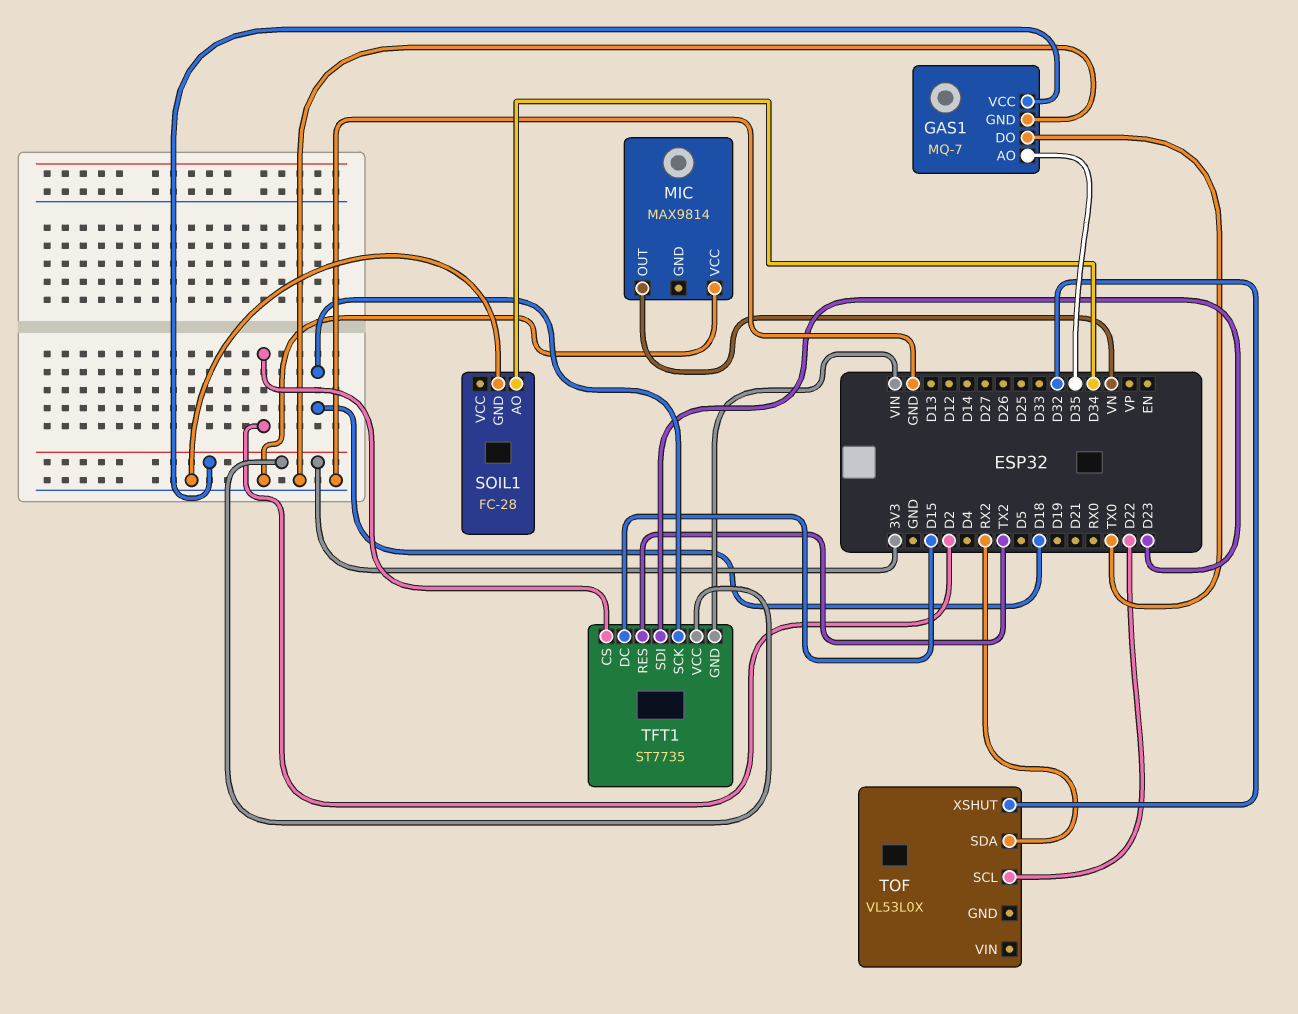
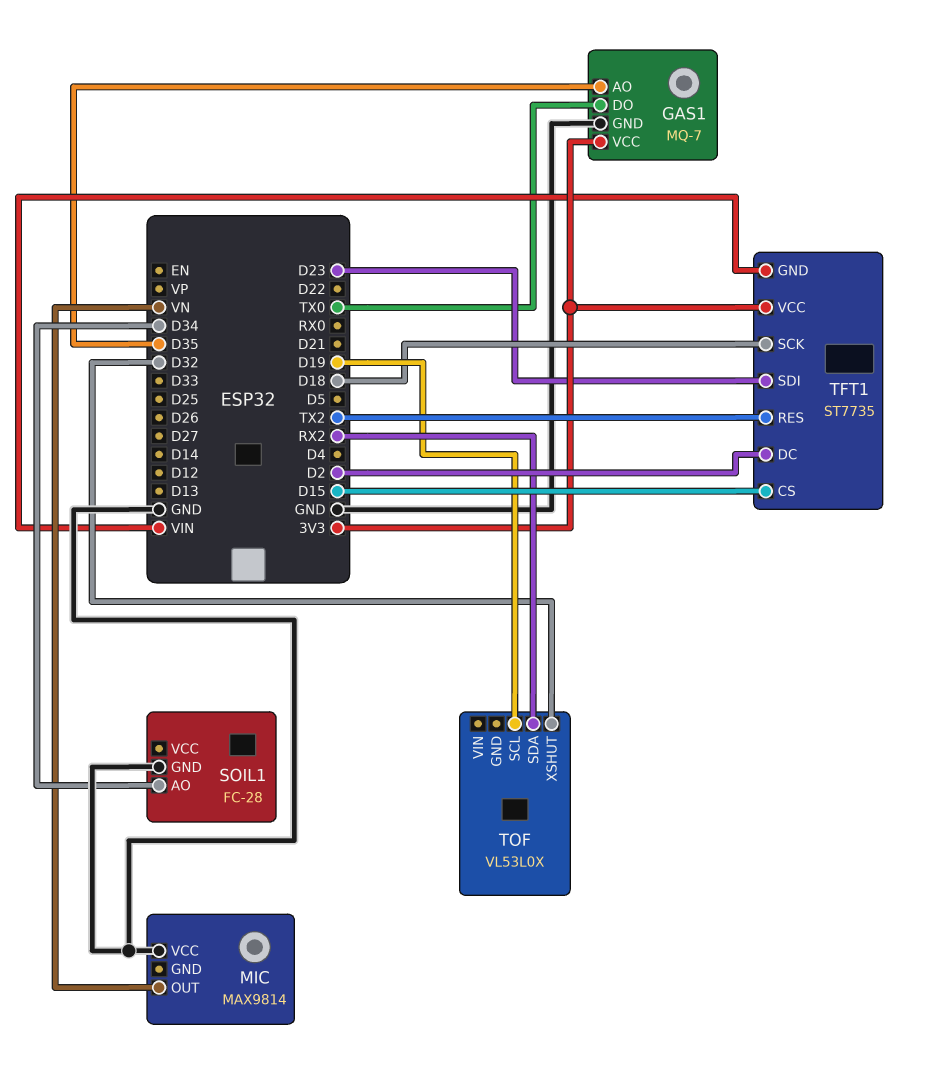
TFT1 pin CS: D2 -> D15
TFT1 pin DC: D15 -> D2
TOF pin SCL: D22 -> D19

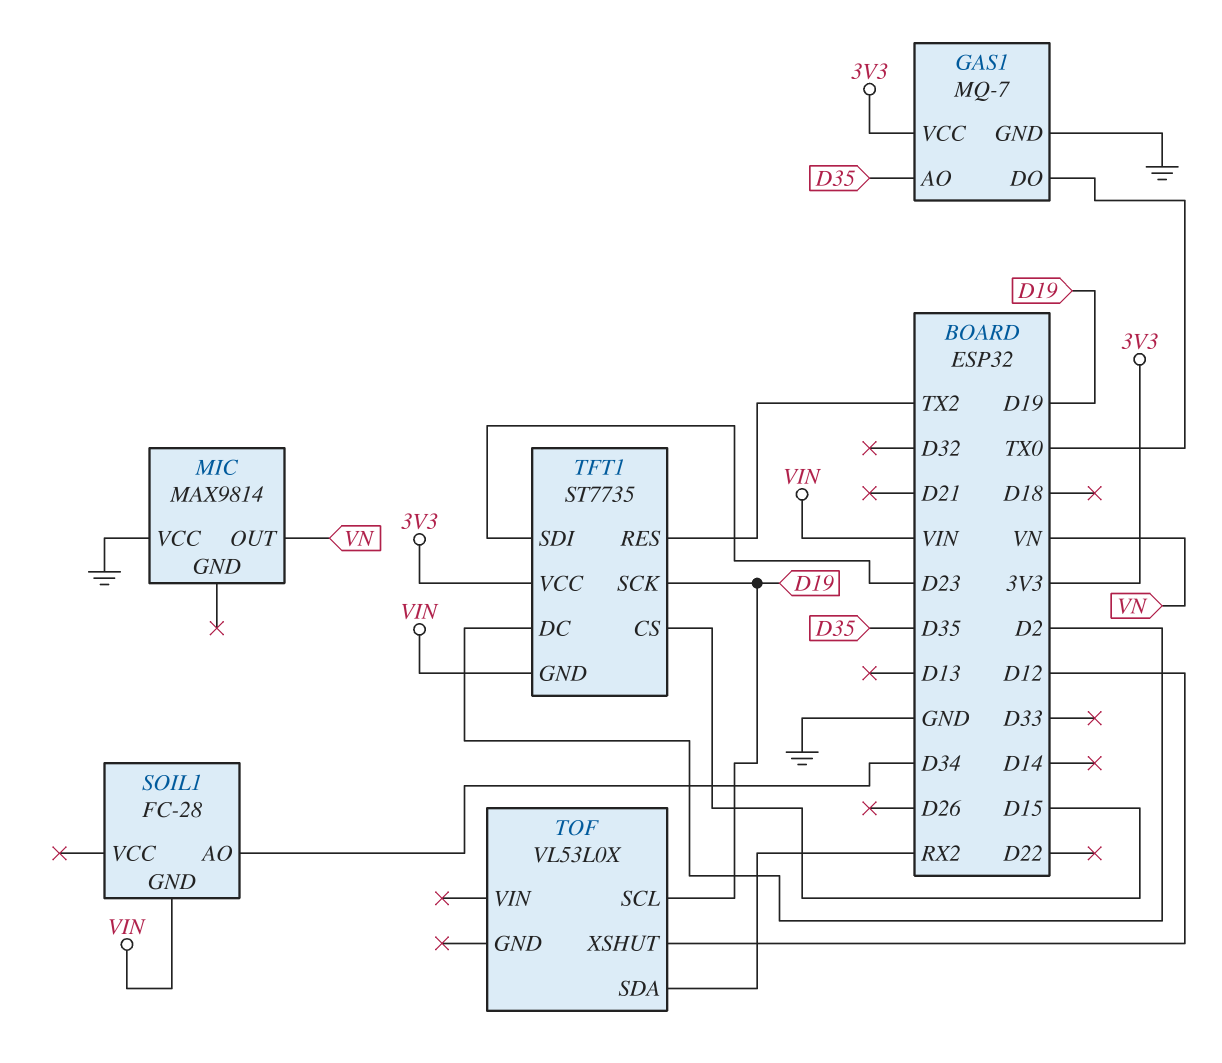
SOIL1 pin GND: GND -> VIN
TFT1 pin SCK: D18 -> D19
TOF pin XSHUT: D32 -> D12

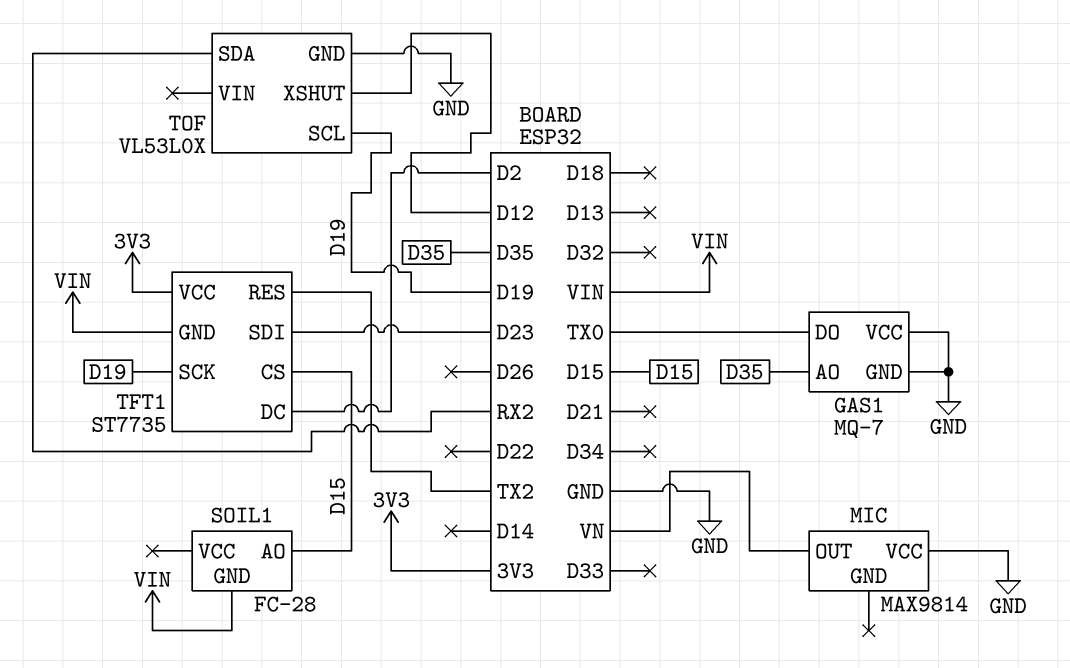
GAS1 pin VCC: 3V3 -> GND
SOIL1 pin AO: D34 -> D15
TOF pin GND: none -> GND

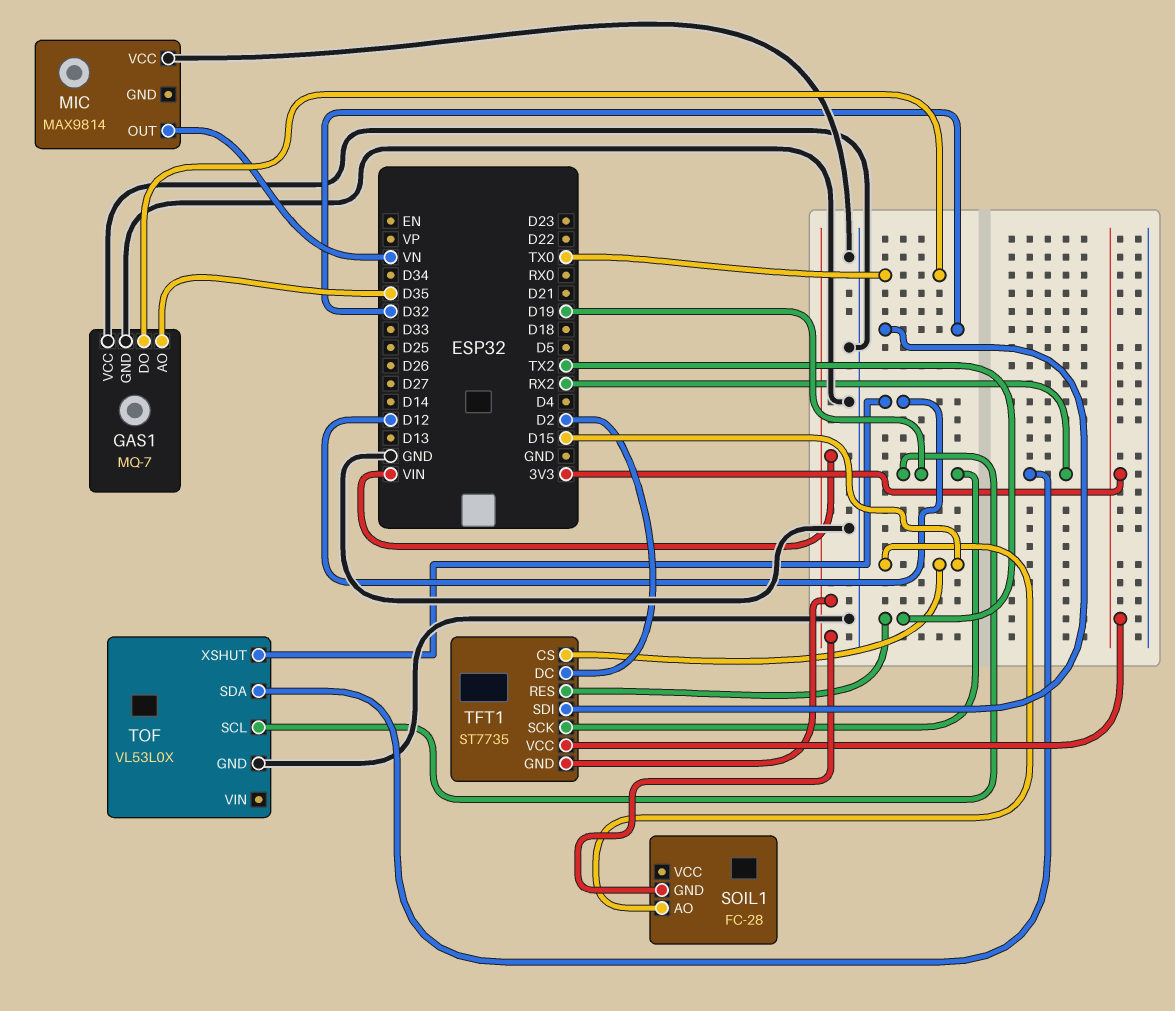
TFT1 pin SDI: D23 -> D32

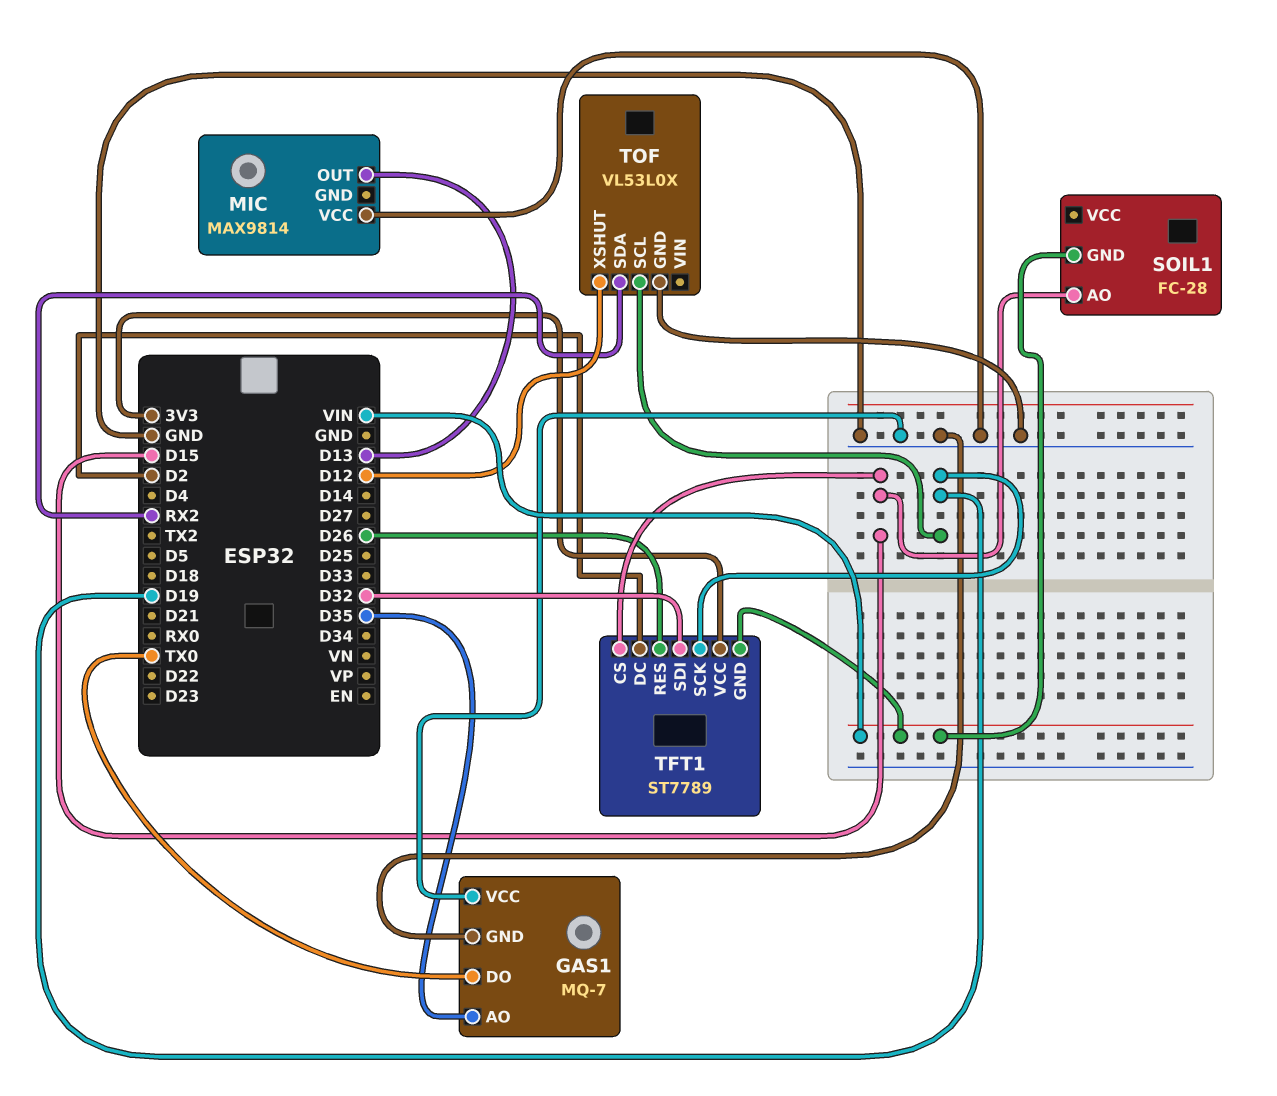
MIC pin OUT: VN -> D13
TFT1: ST7735 -> ST7789
TFT1 pin RES: TX2 -> D26

